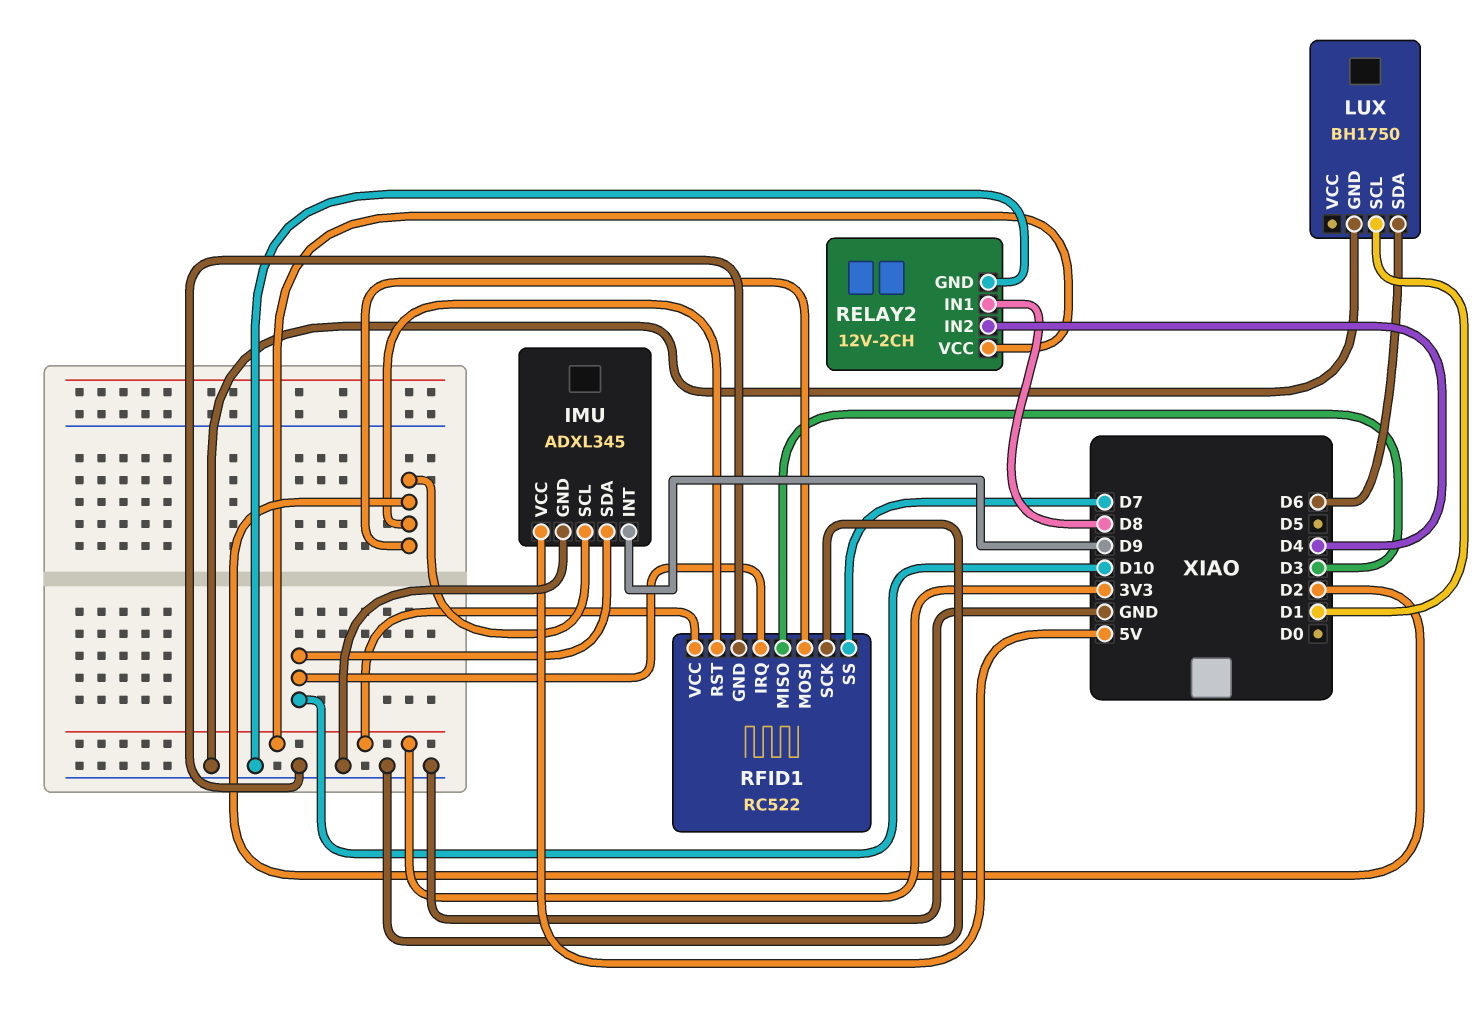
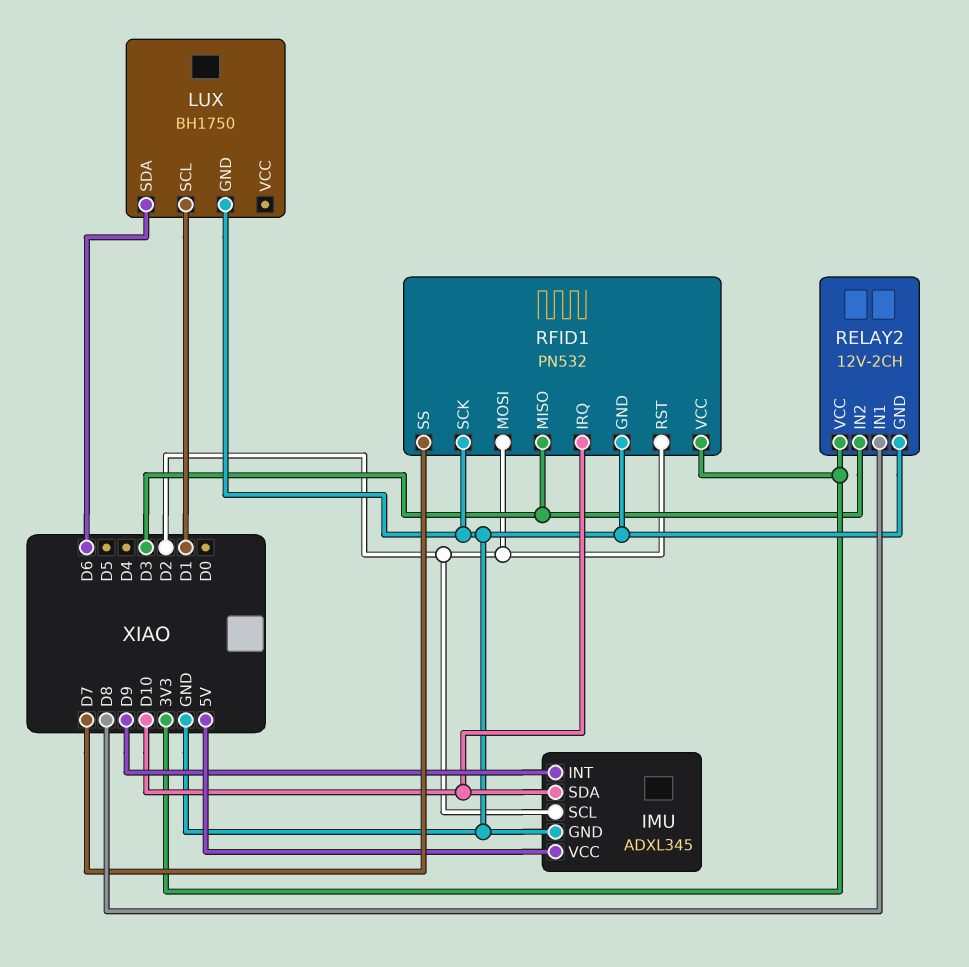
RELAY2 pin IN2: D4 -> D3
RFID1: RC522 -> PN532

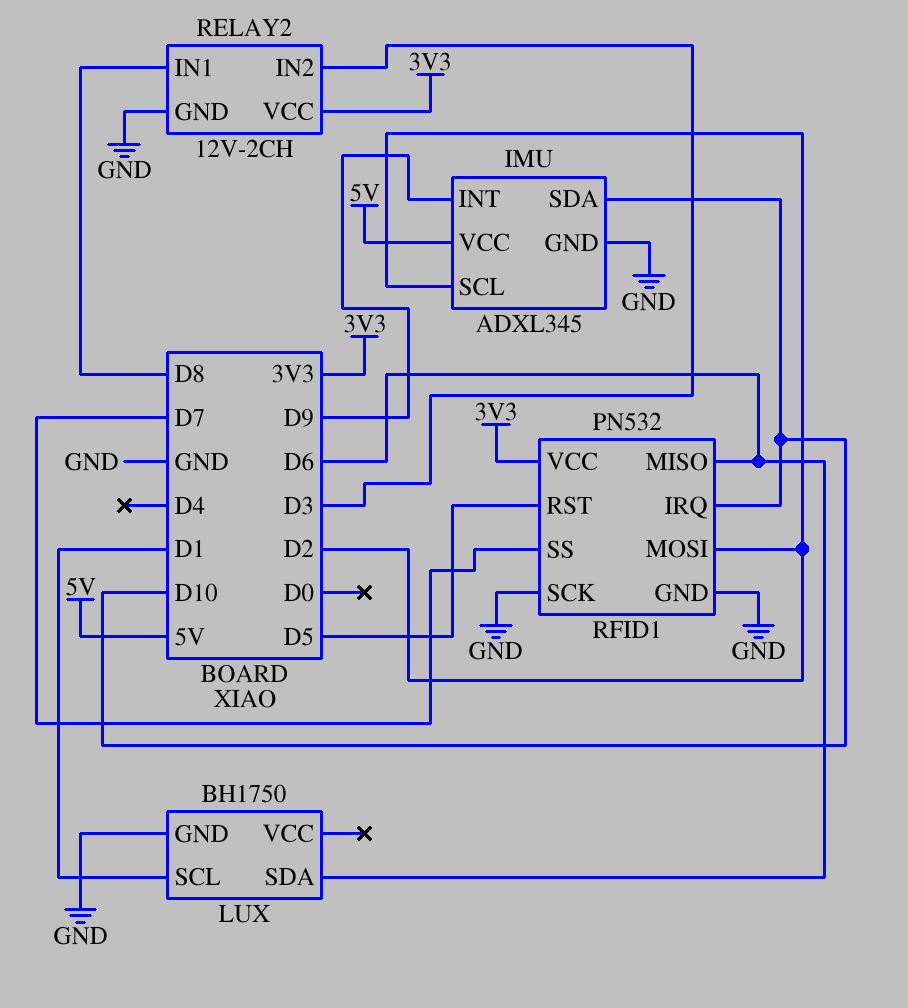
RFID1 pin MISO: D3 -> D6
RFID1 pin RST: D2 -> D5

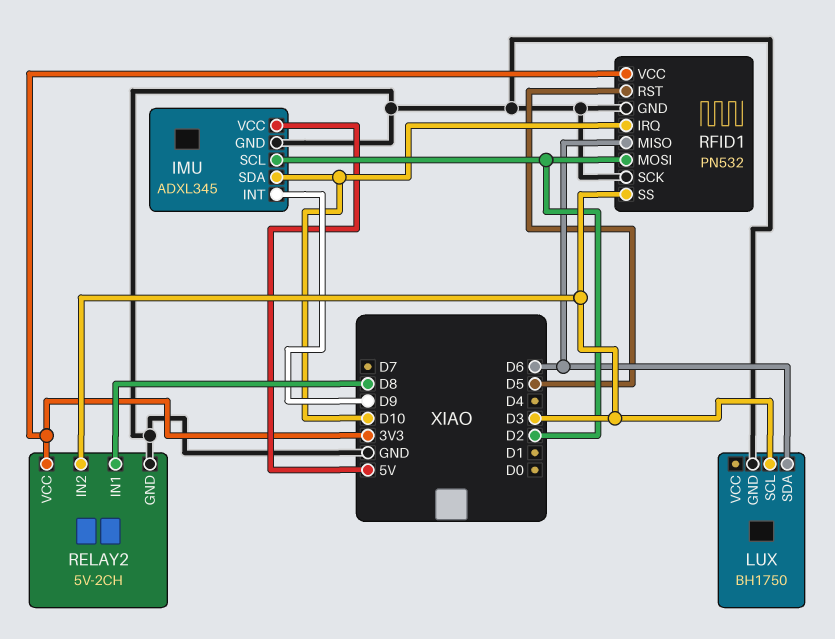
LUX pin SCL: D1 -> D3
RELAY2: 12V-2CH -> 5V-2CH
RFID1 pin SS: D7 -> D3

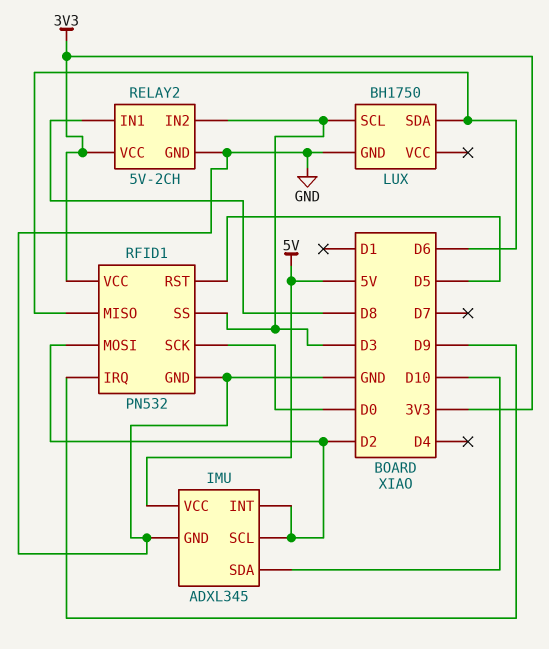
IMU pin INT: D9 -> D2
RFID1 pin IRQ: D10 -> D9
RFID1 pin SCK: GND -> D0

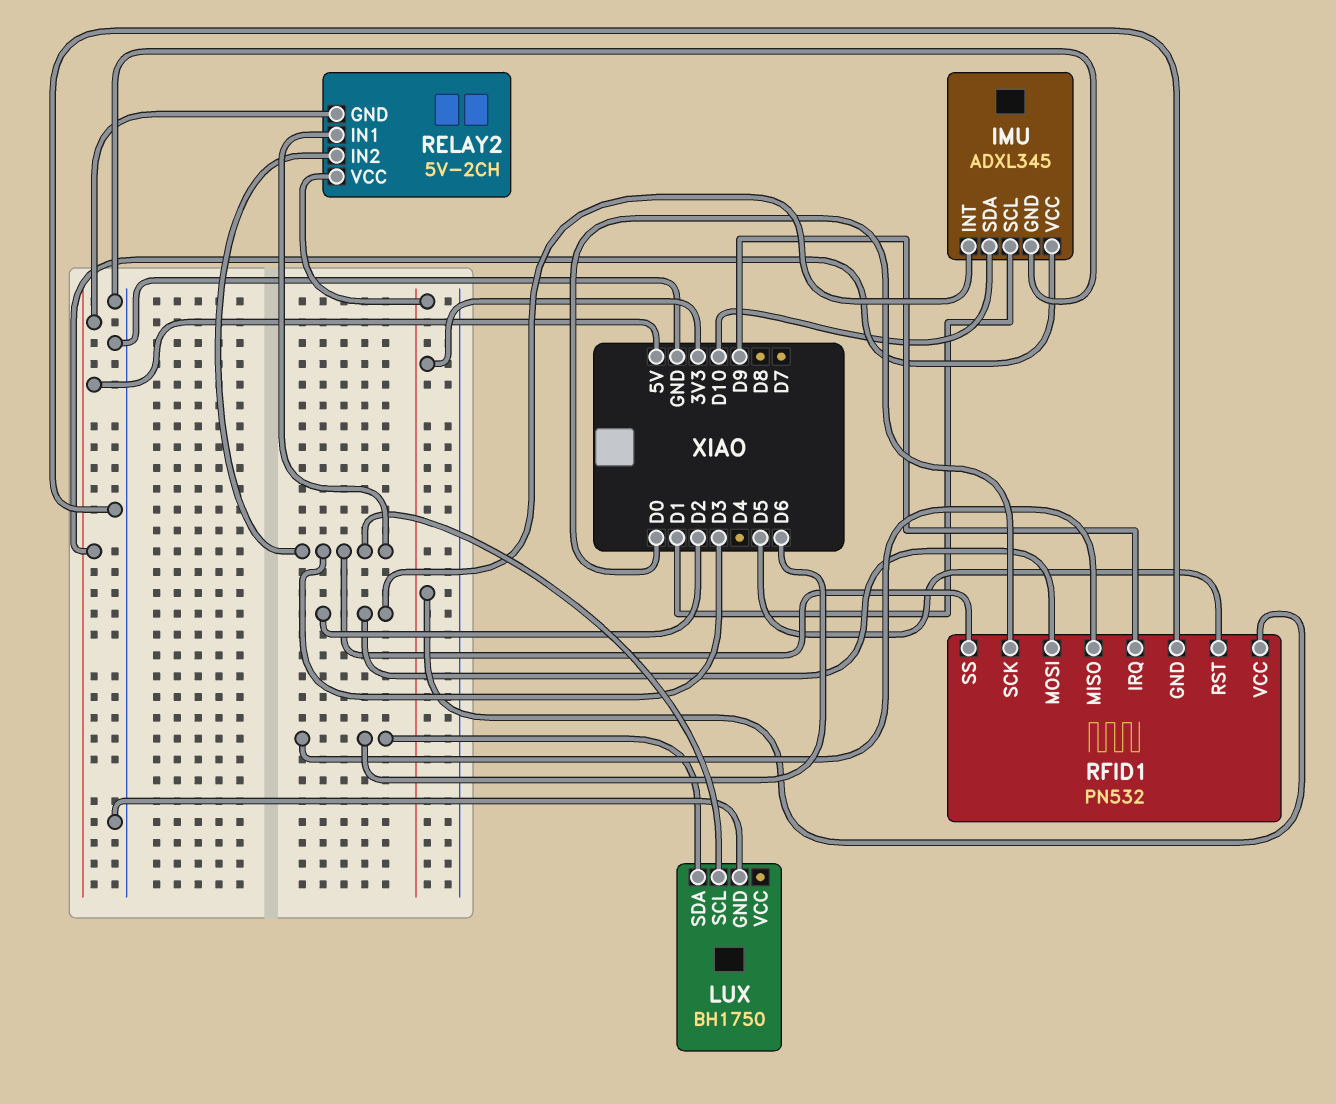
IMU pin SCL: D2 -> D1
RELAY2 pin GND: GND -> 5V
RELAY2 pin IN1: D8 -> D3

